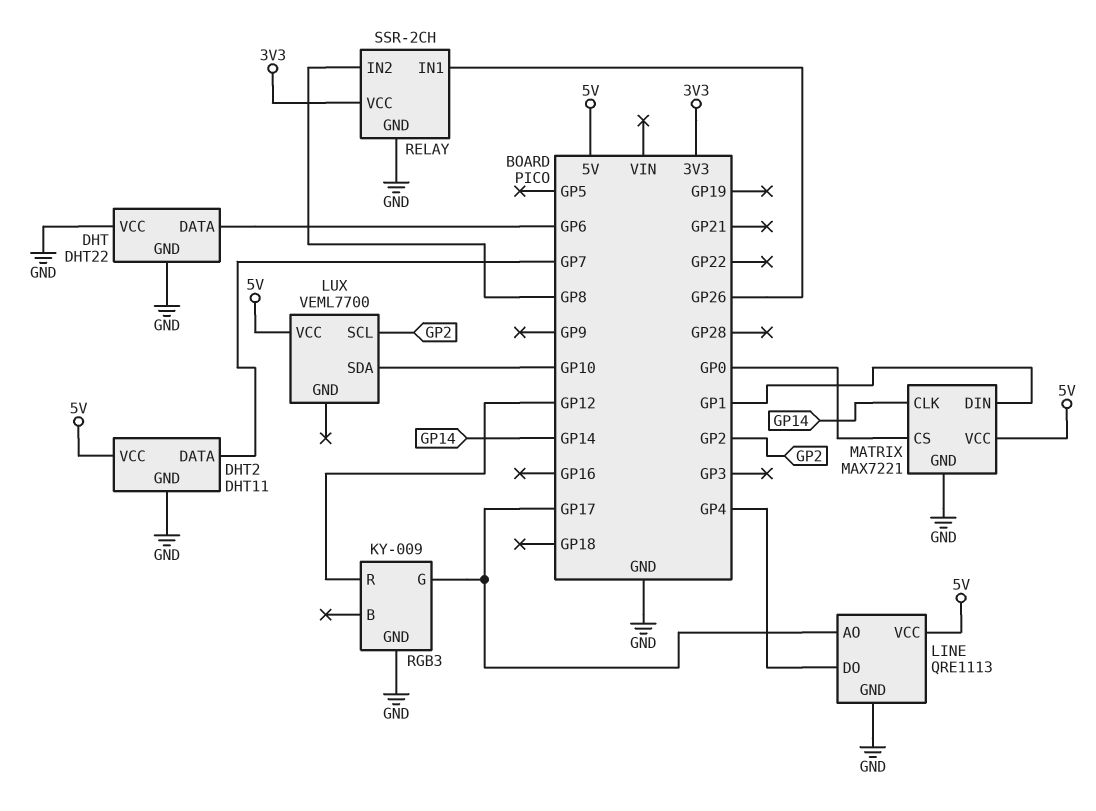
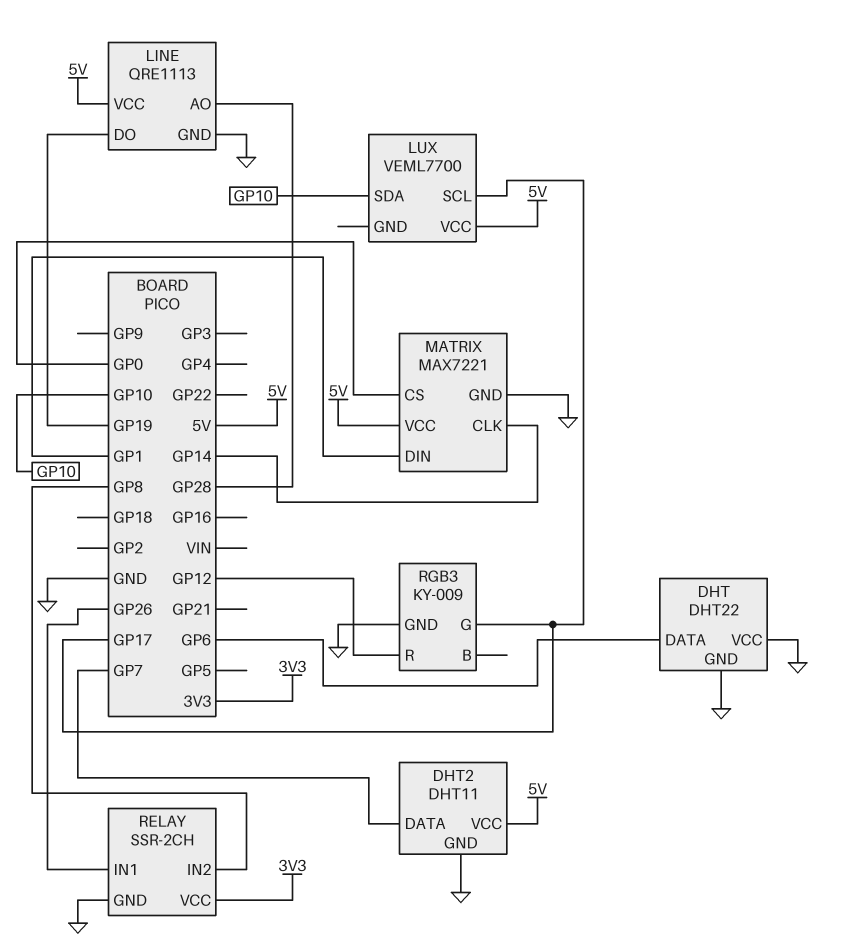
LINE pin AO: GP17 -> GP28
LINE pin DO: GP4 -> GP19
LUX pin SCL: GP2 -> GP17

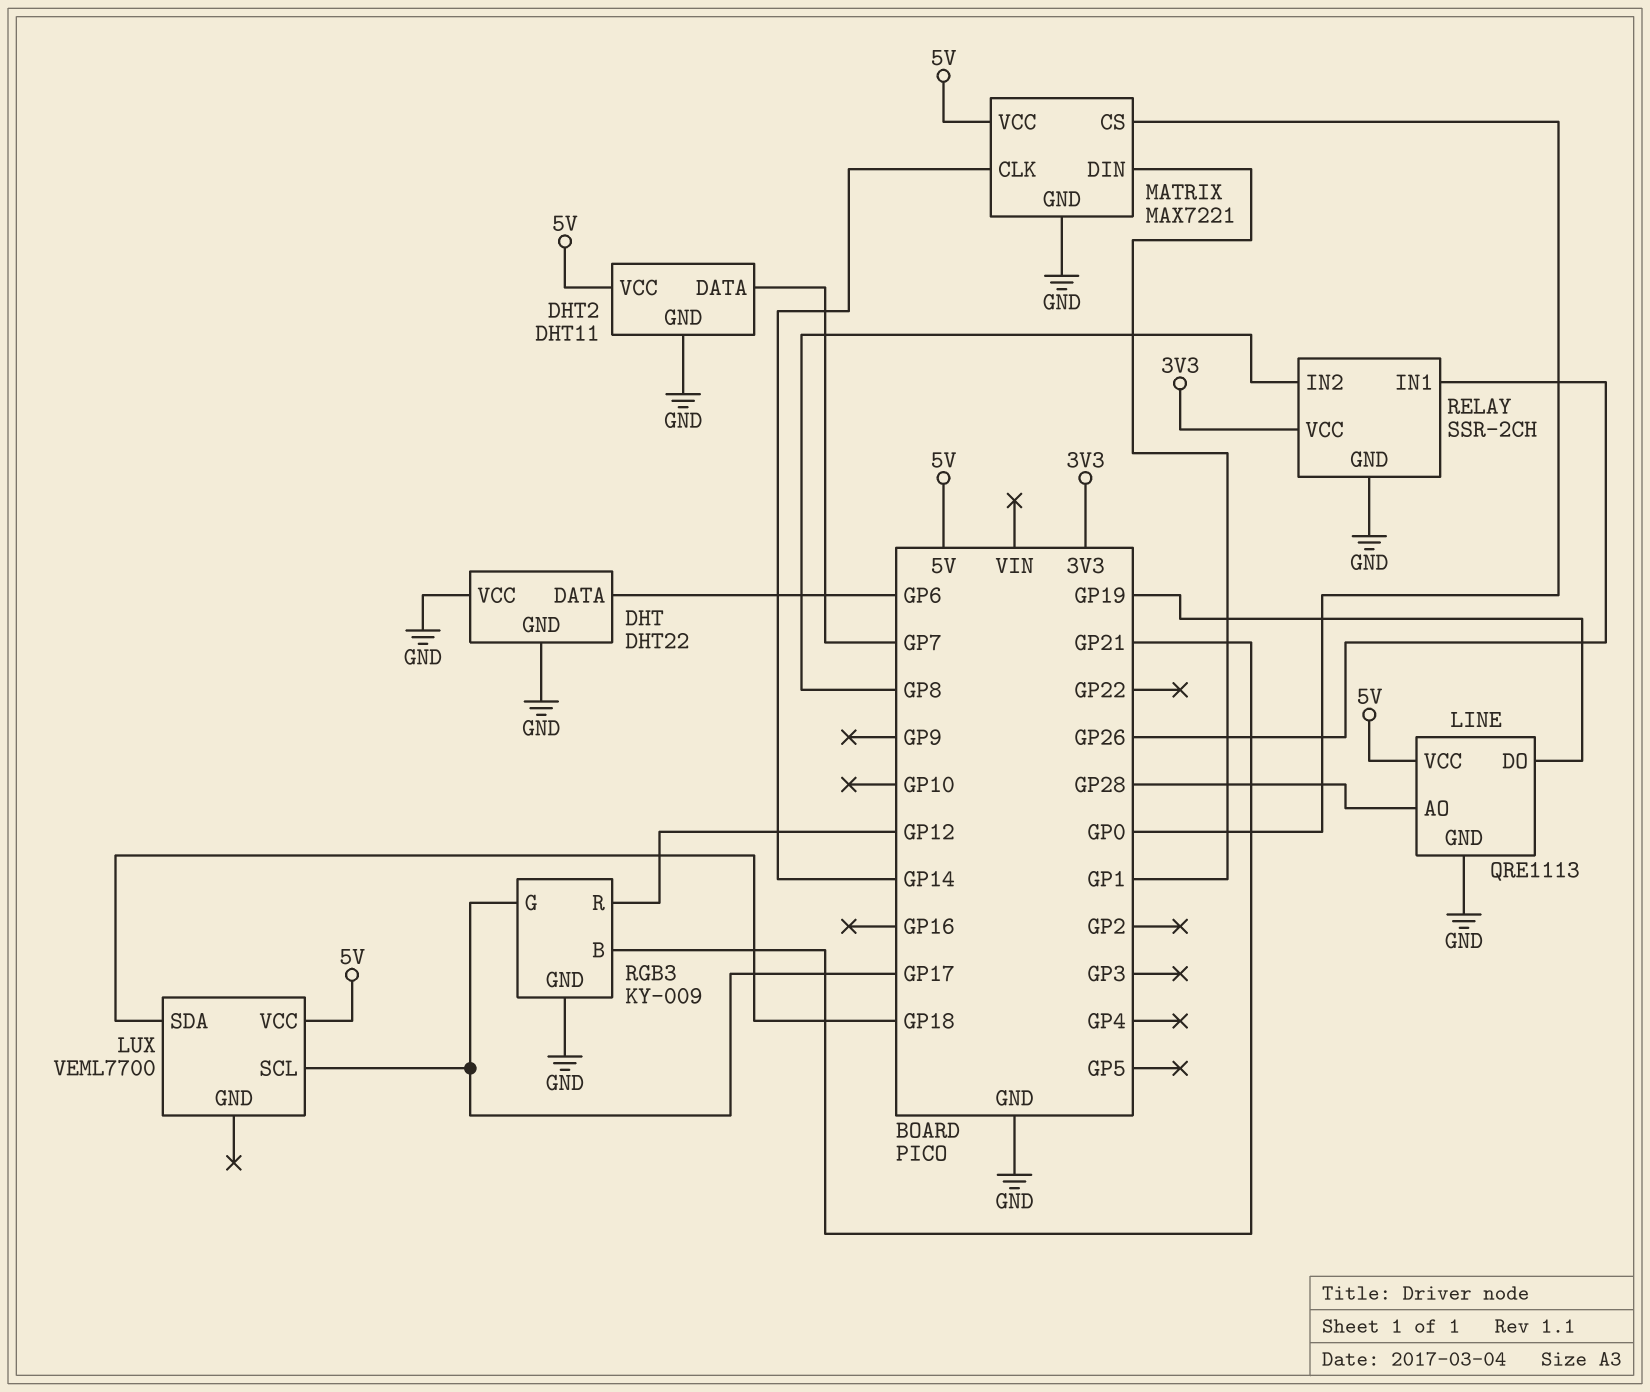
LUX pin SDA: GP10 -> GP18
RGB3 pin B: none -> GP21

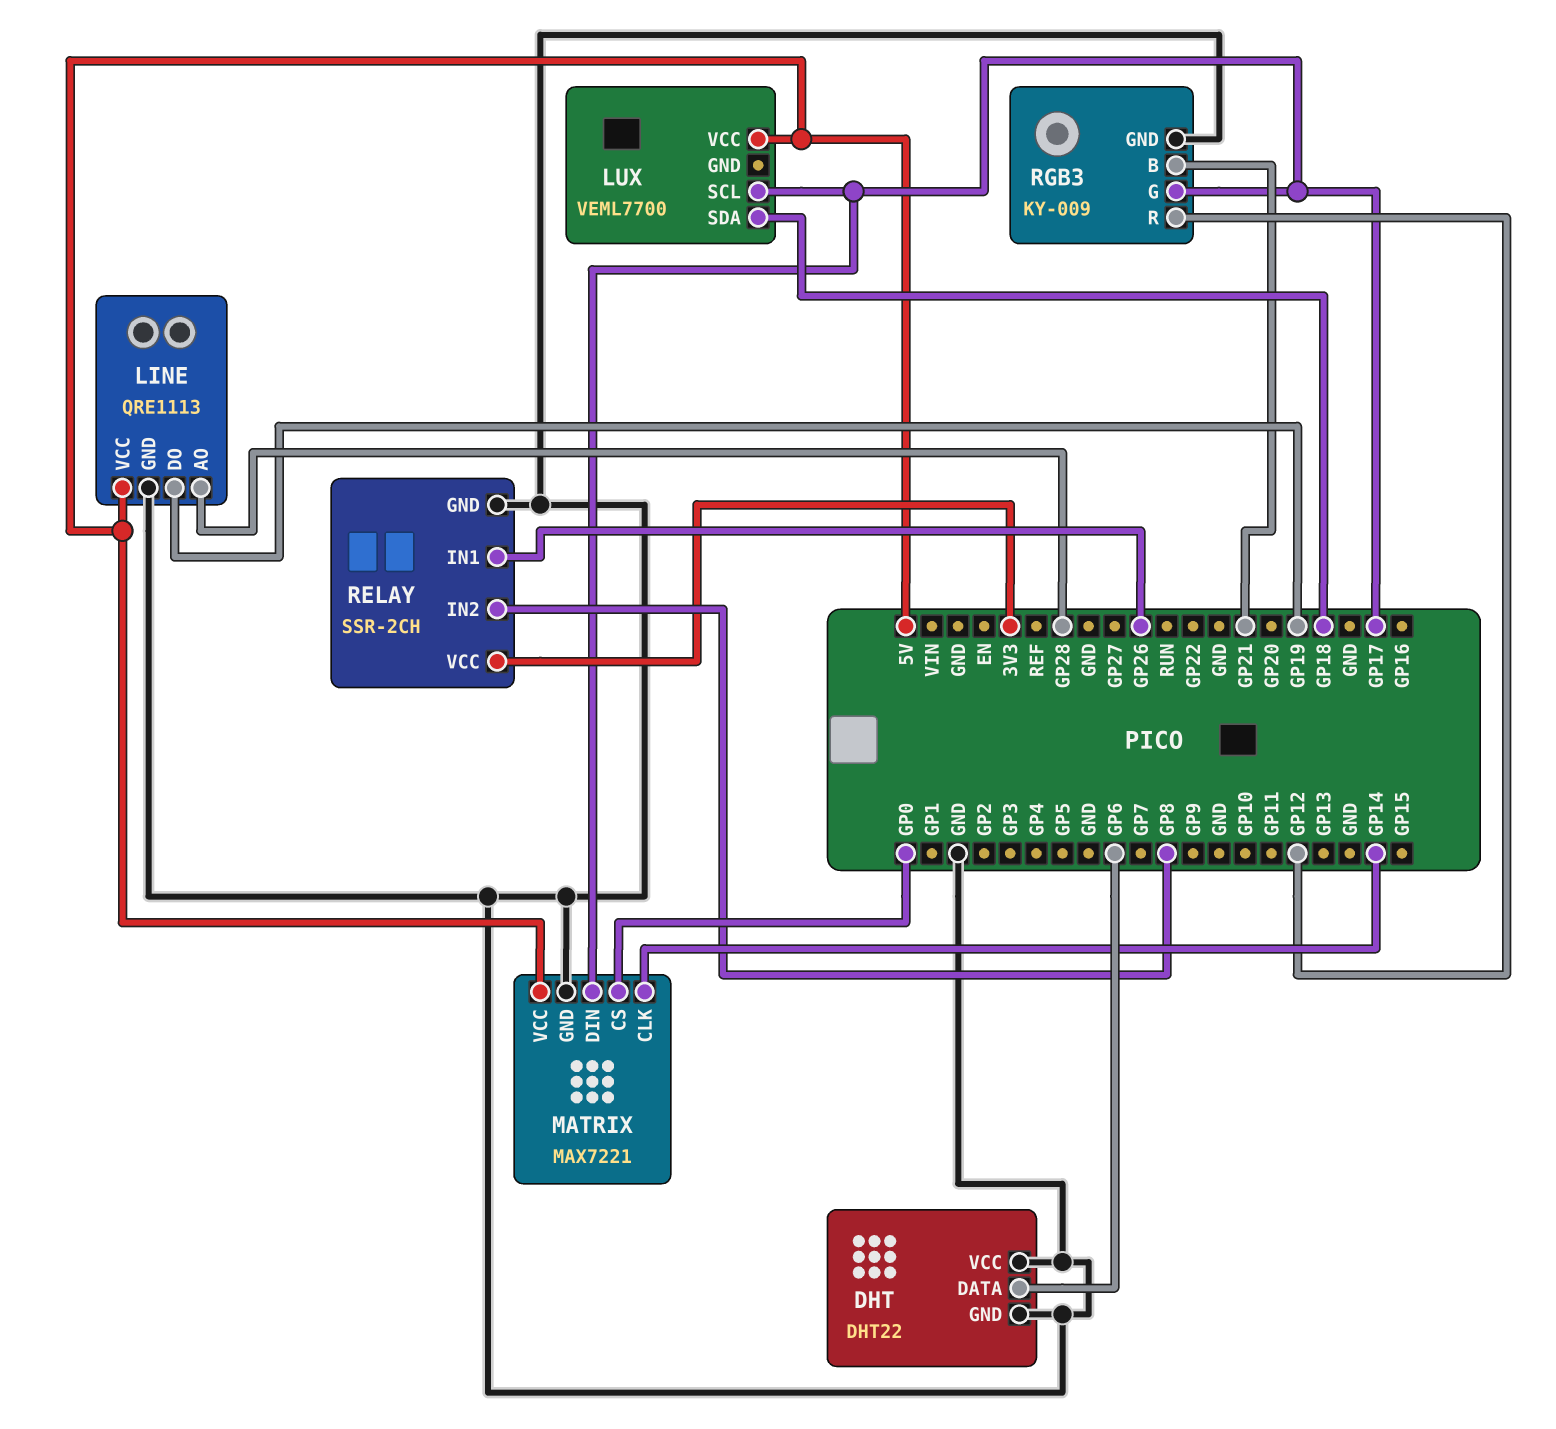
DHT2: DHT11 -> none
DHT2 pin DATA: GP7 -> none
DHT2 pin GND: GND -> none
DHT2 pin VCC: 5V -> none
MATRIX pin DIN: GP1 -> GP17

